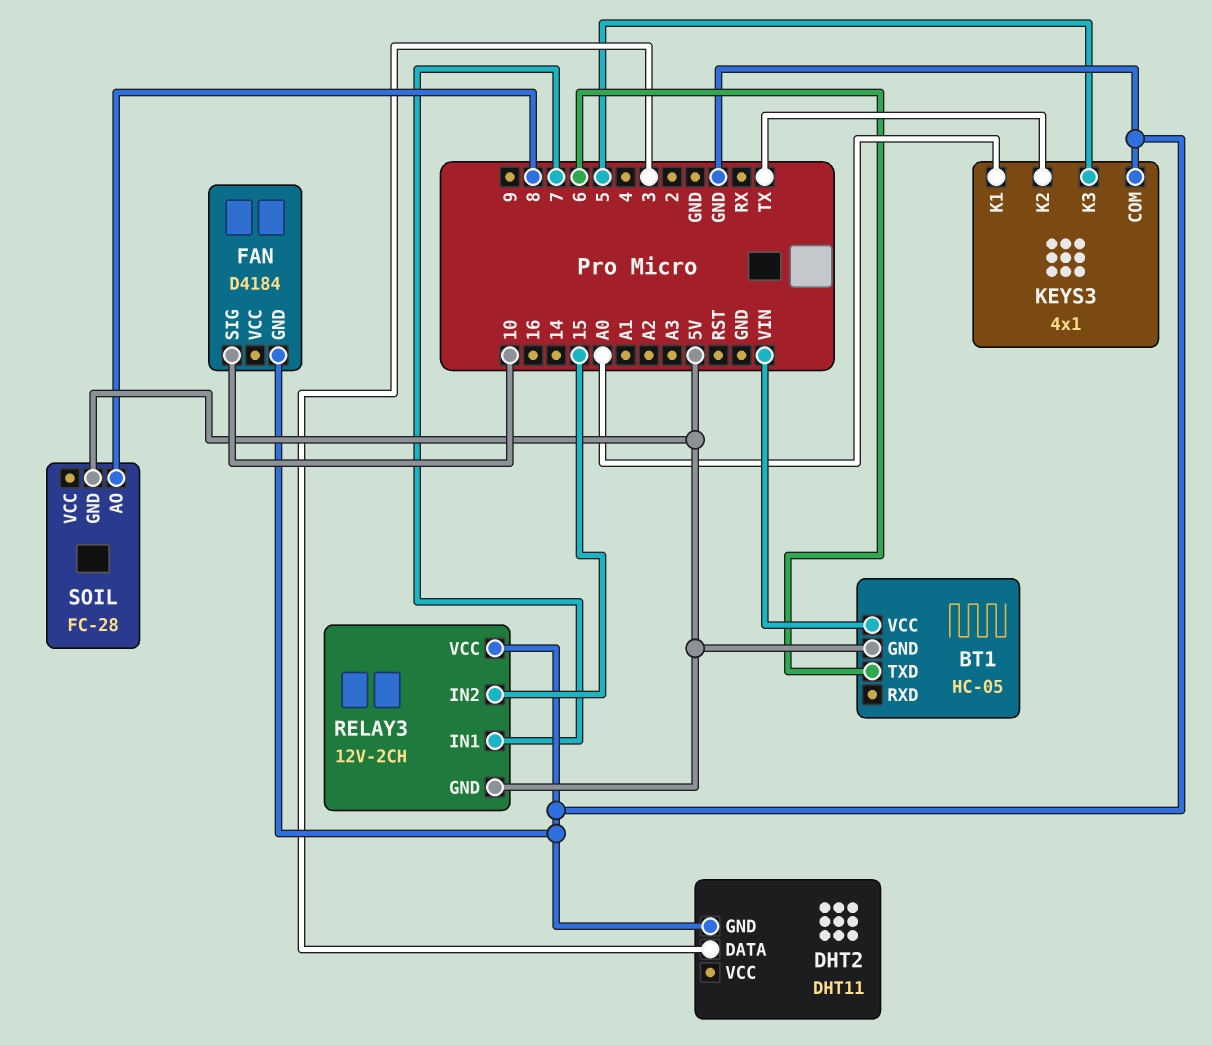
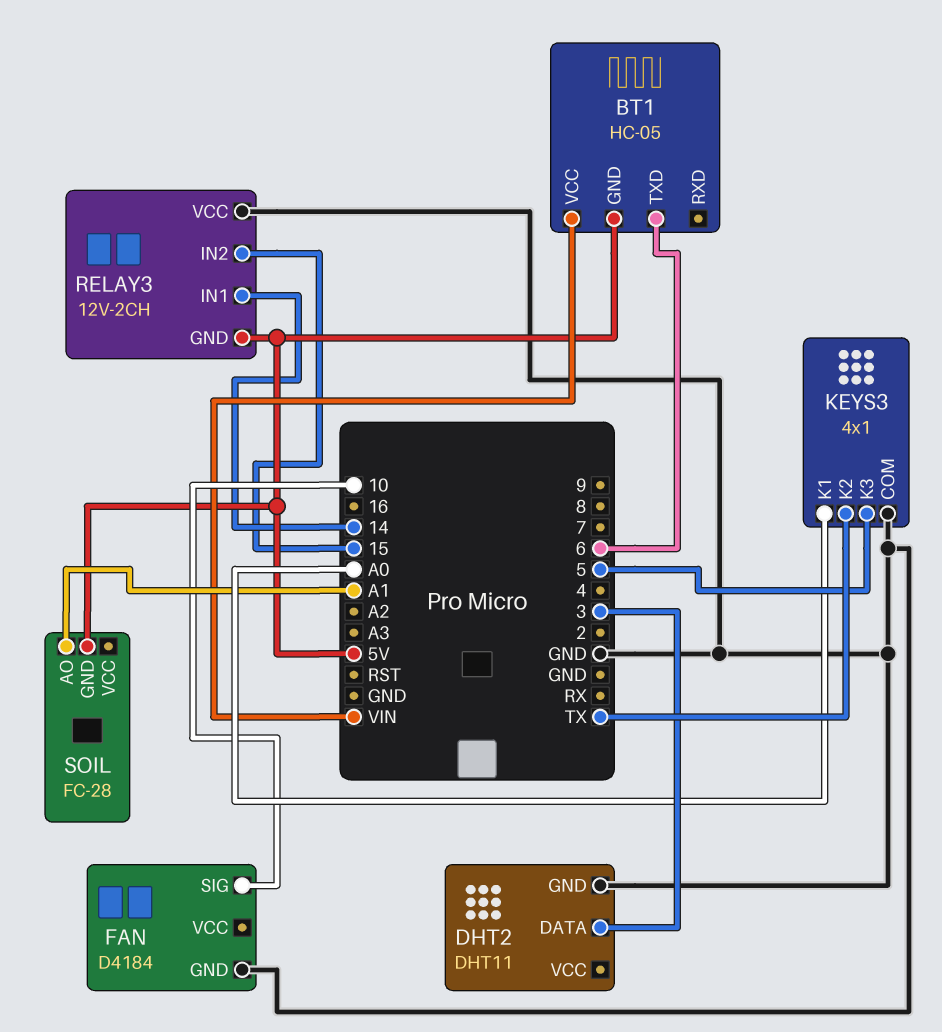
RELAY3 pin IN1: 7 -> 14
SOIL pin AO: 8 -> A1

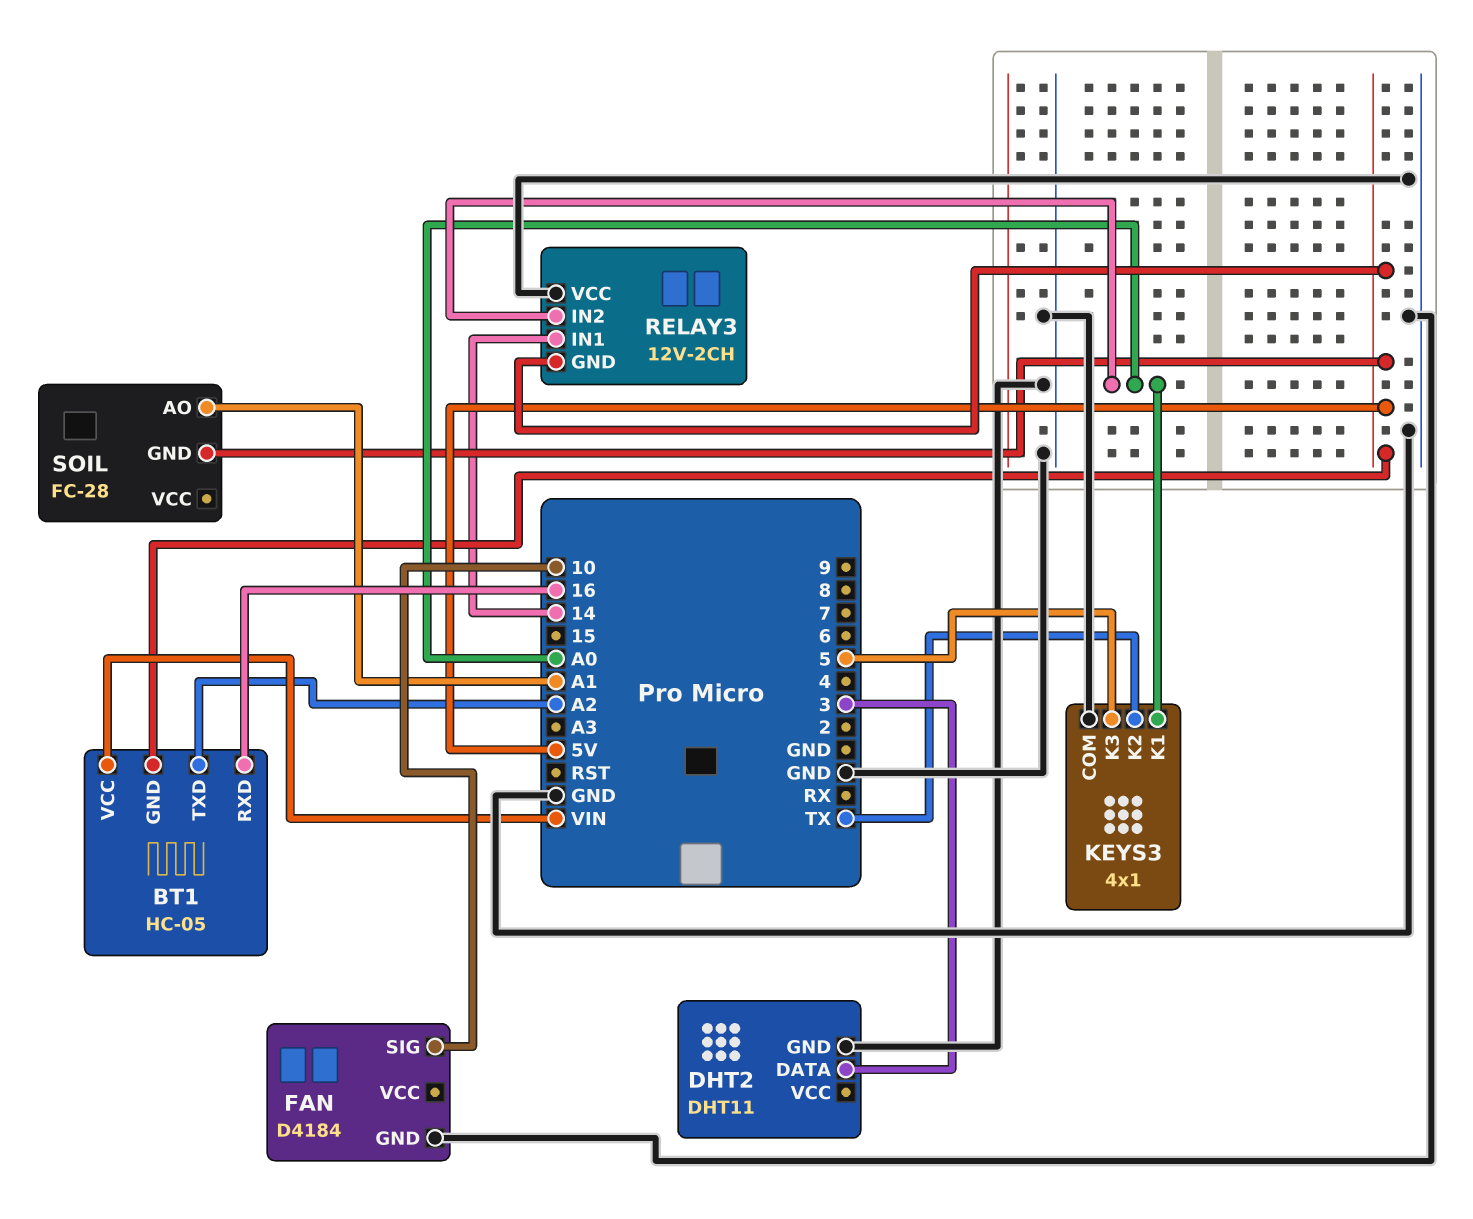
BT1 pin RXD: none -> 16
BT1 pin TXD: 6 -> A2
RELAY3 pin IN2: 15 -> A0

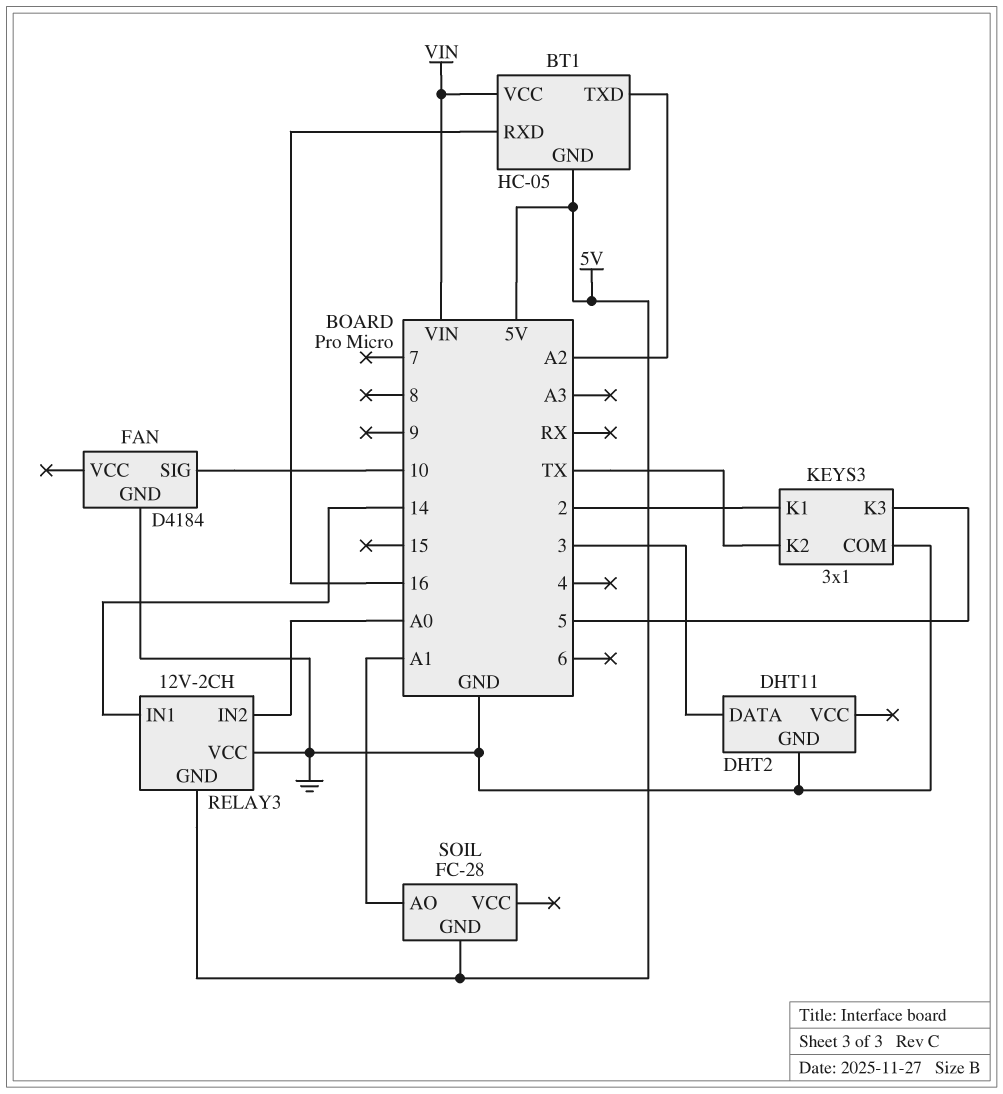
KEYS3: 4x1 -> 3x1
KEYS3 pin K1: A0 -> 2

